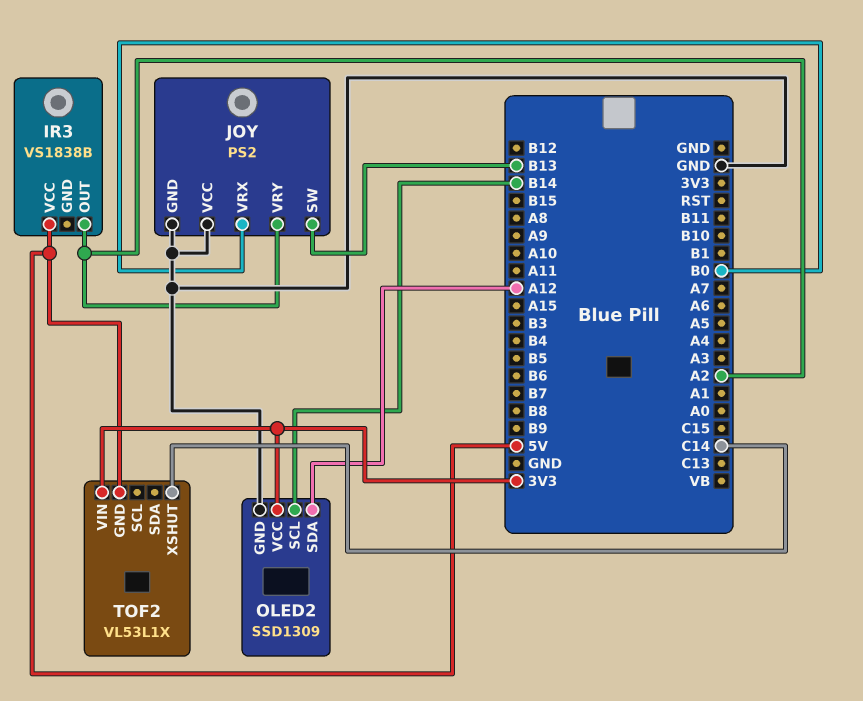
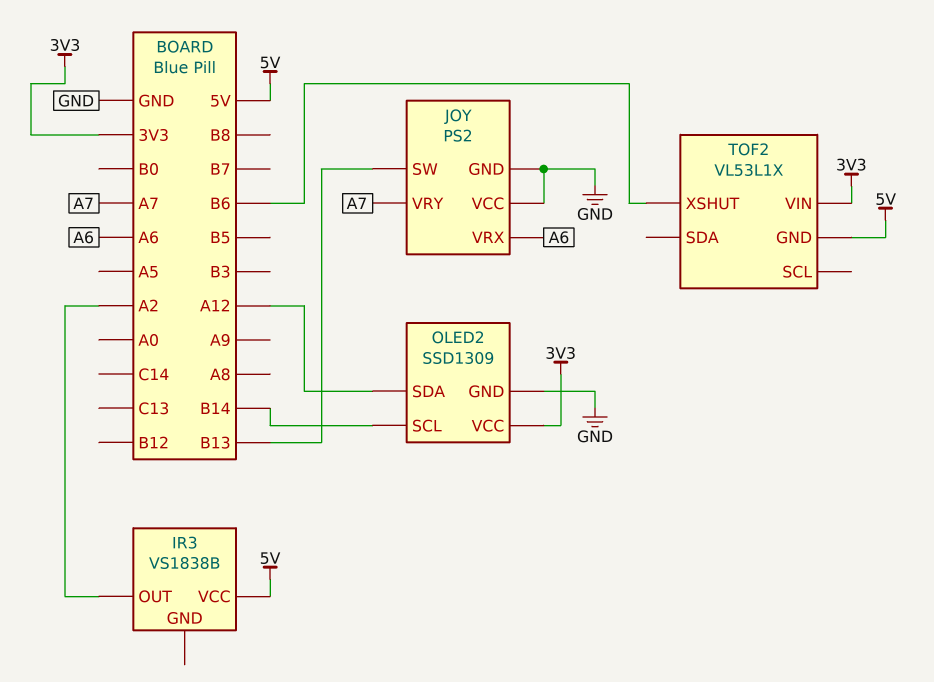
JOY pin VRX: B0 -> A6
JOY pin VRY: A2 -> A7
TOF2 pin XSHUT: C14 -> B6

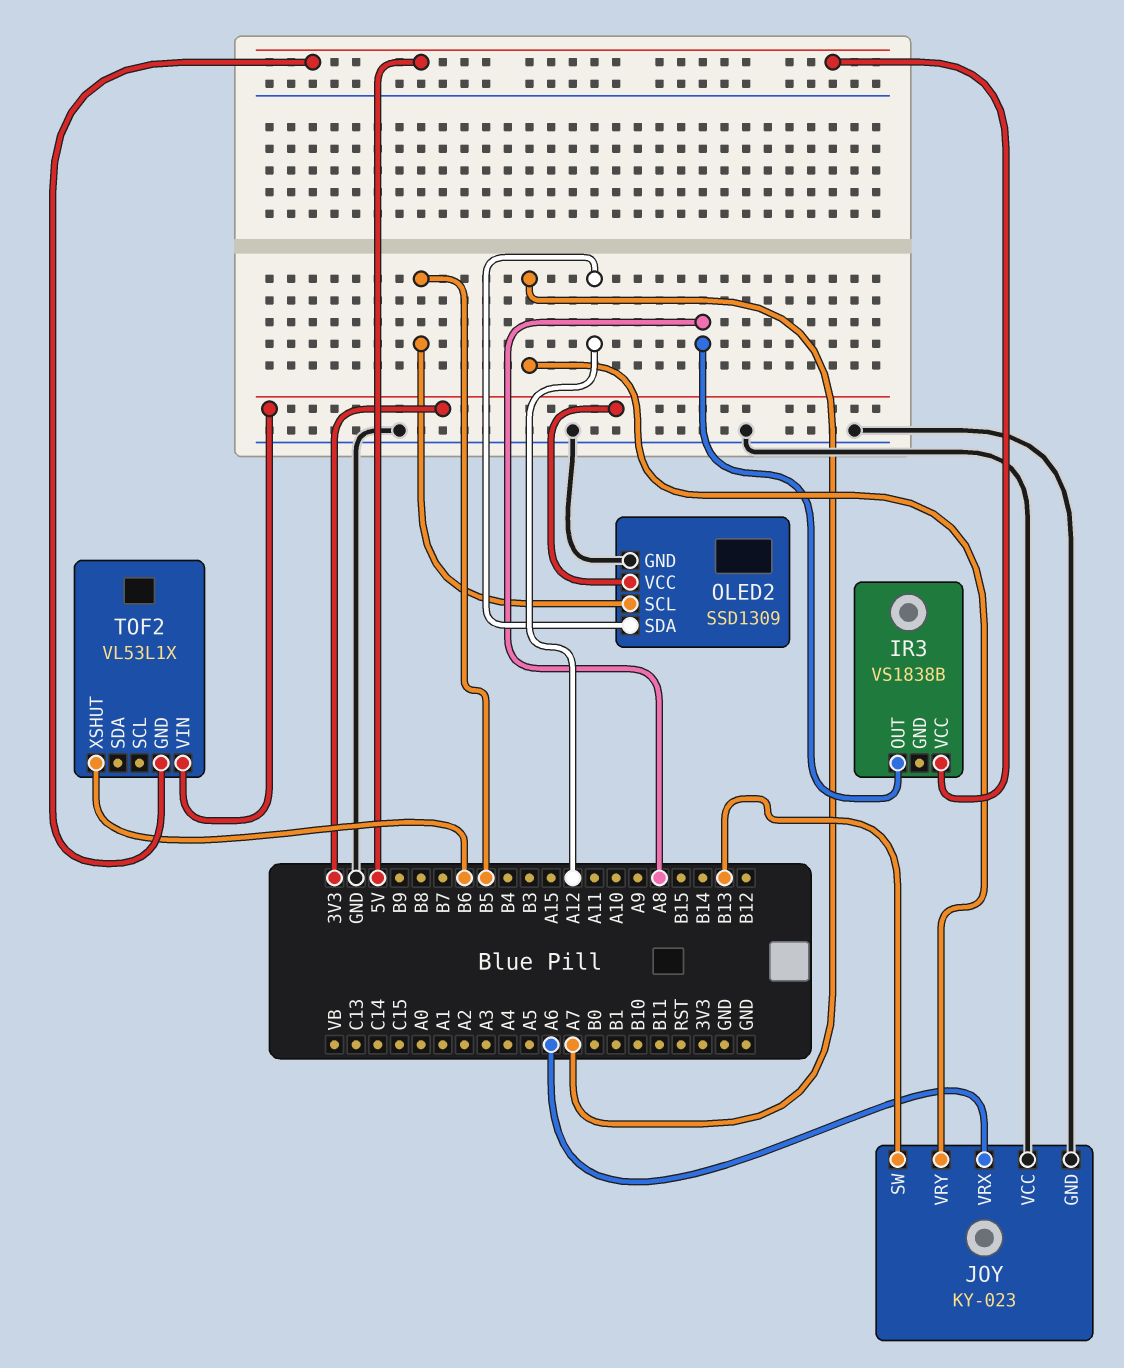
IR3 pin OUT: A2 -> A8
JOY: PS2 -> KY-023
OLED2 pin SCL: B14 -> B5

